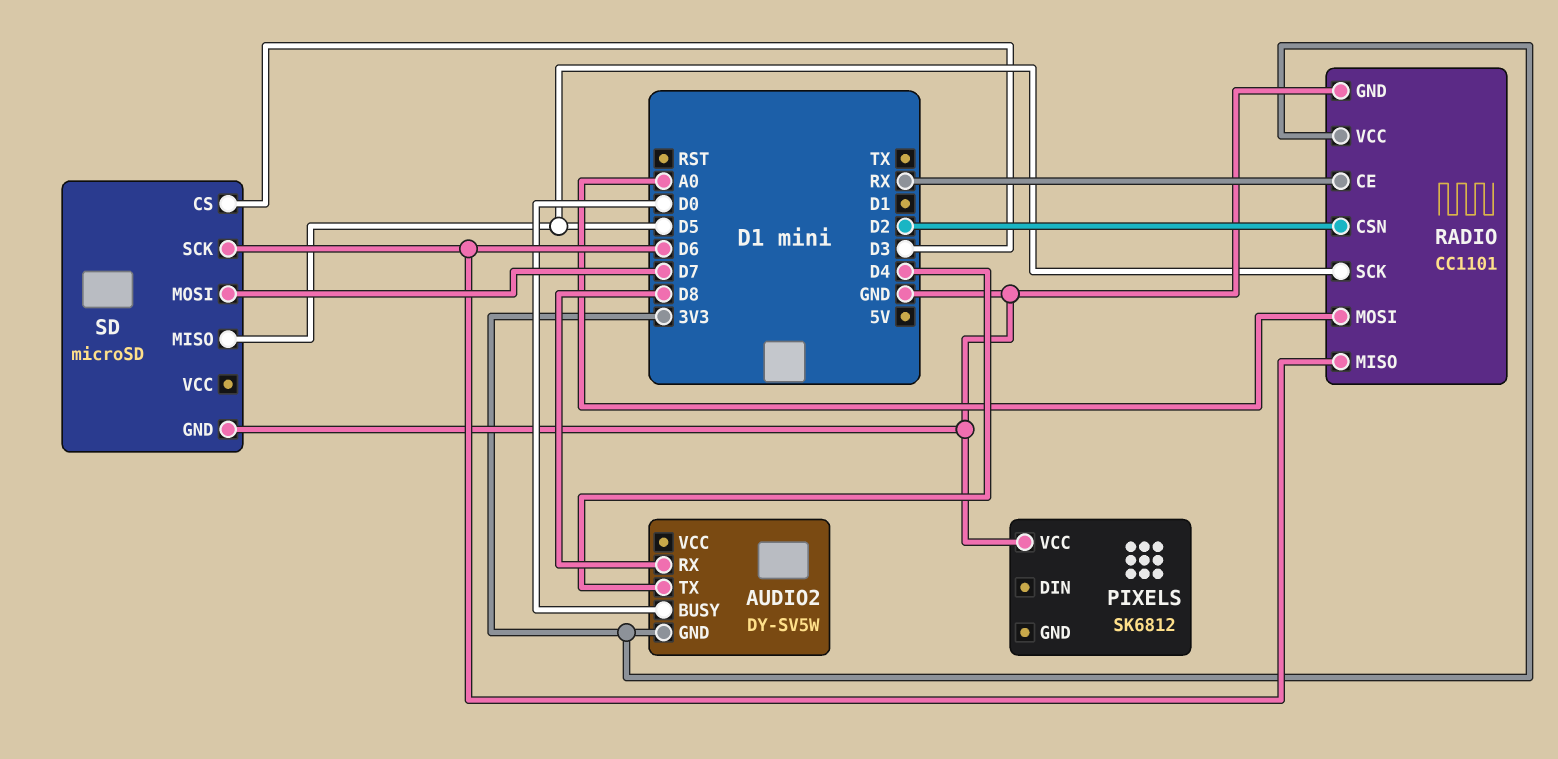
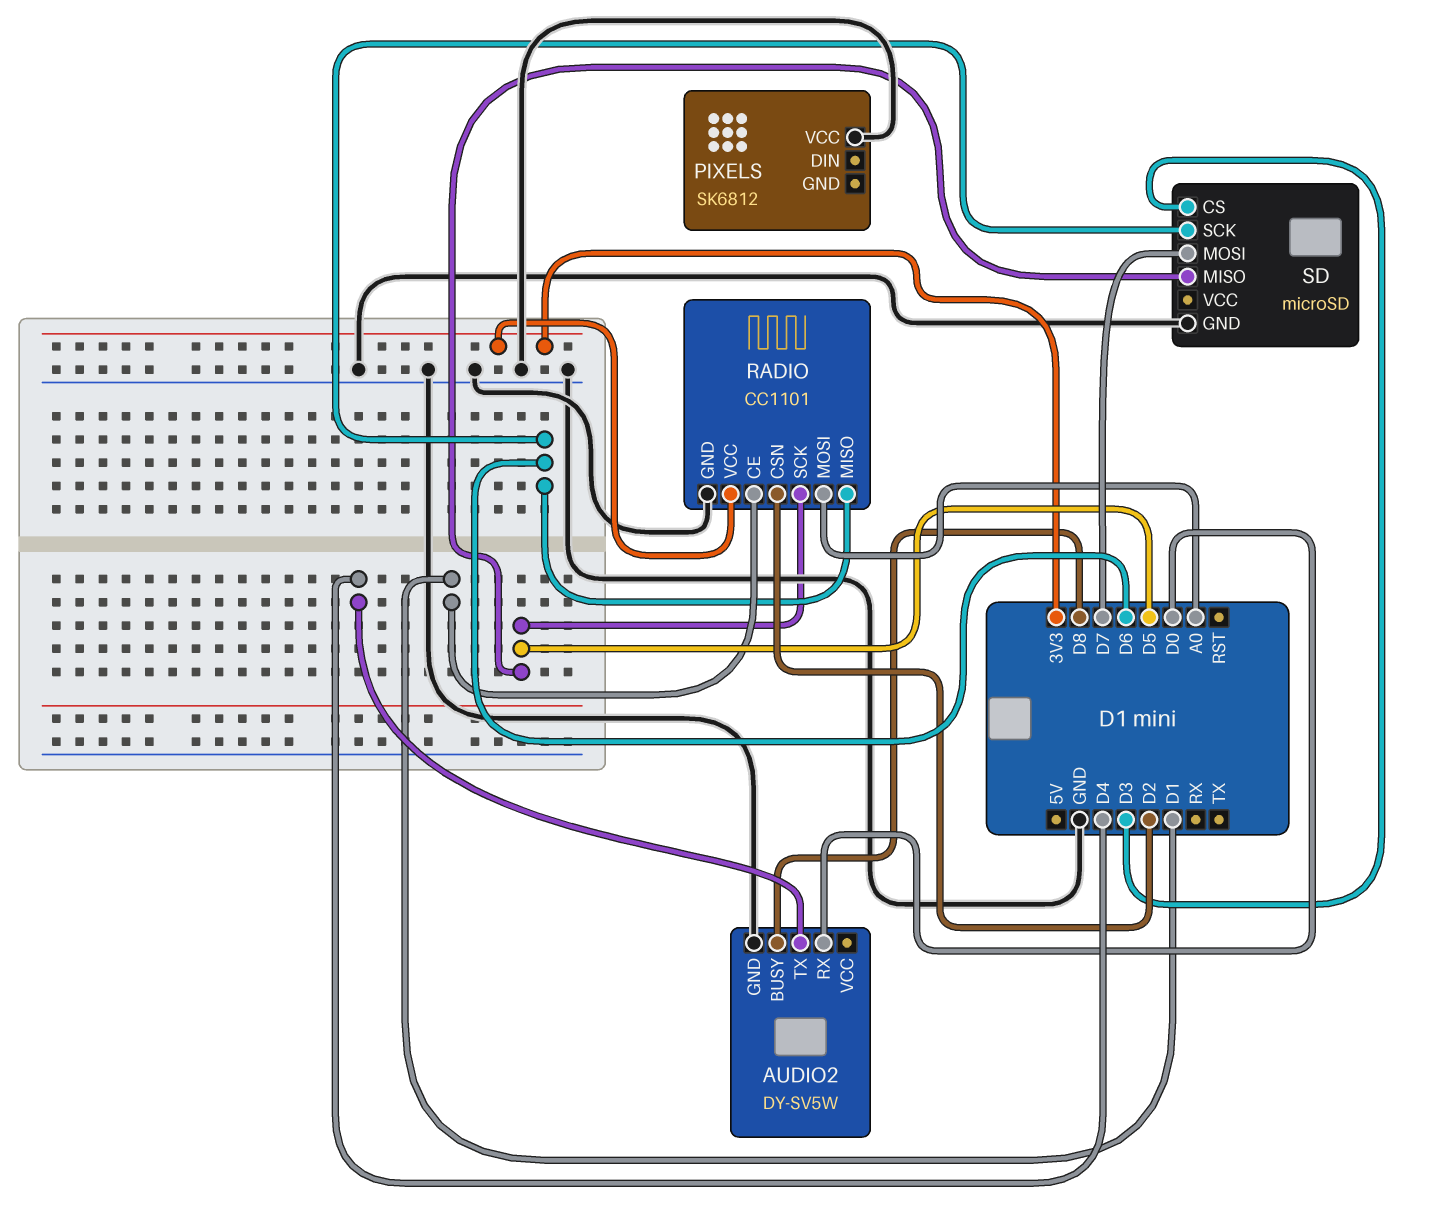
AUDIO2 pin BUSY: D0 -> D8
AUDIO2 pin GND: 3V3 -> GND
AUDIO2 pin RX: D8 -> D0
RADIO pin CE: RX -> D1

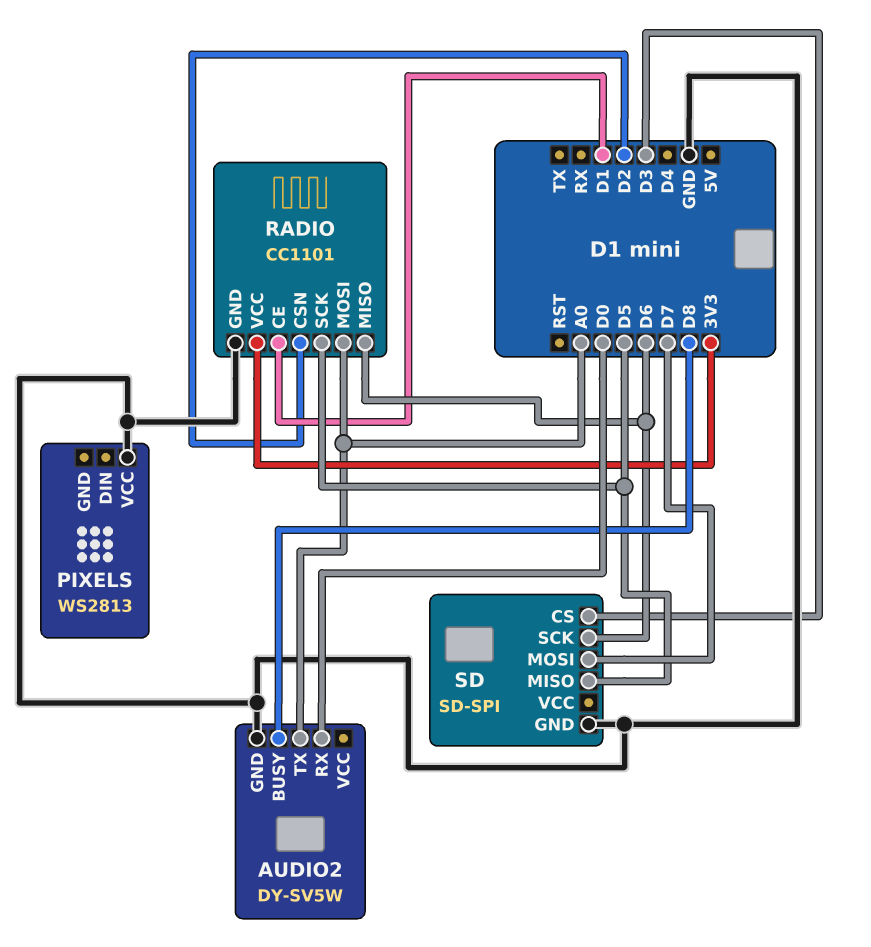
AUDIO2 pin TX: D4 -> A0
PIXELS: SK6812 -> WS2813
SD: microSD -> SD-SPI

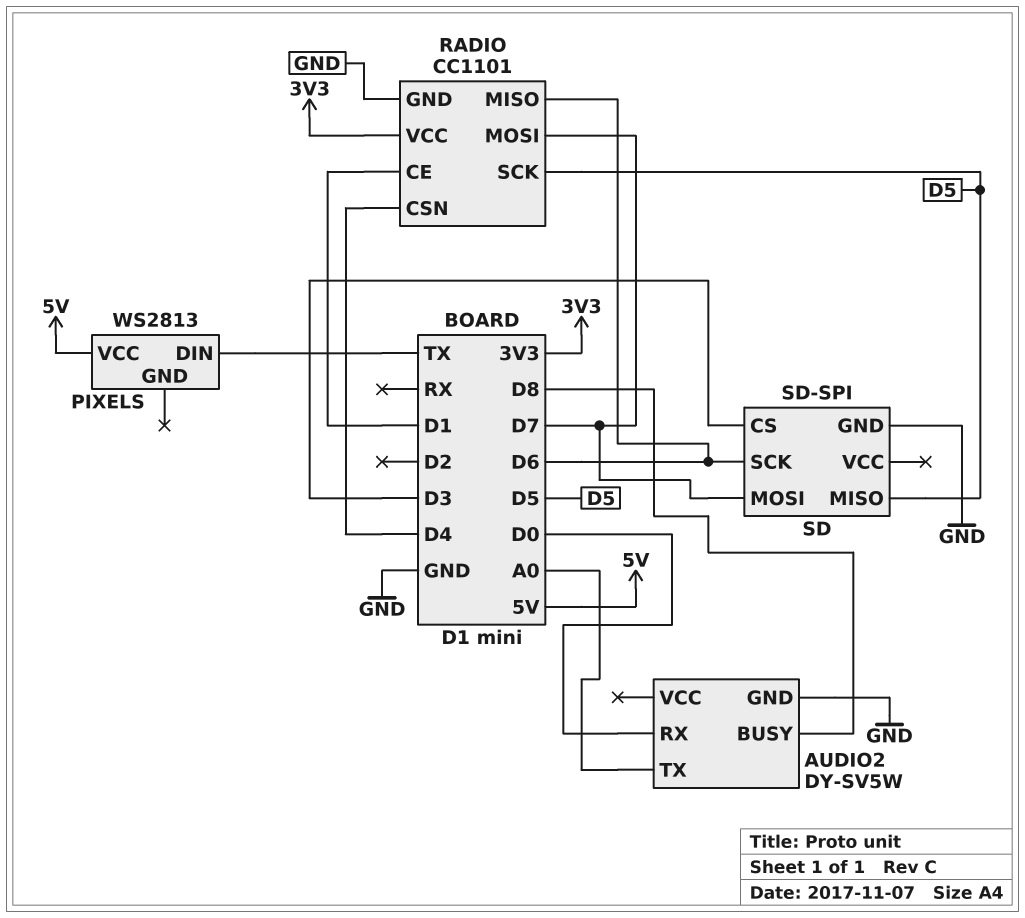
PIXELS pin DIN: none -> TX
PIXELS pin VCC: GND -> 5V
RADIO pin CSN: D2 -> D4
RADIO pin MOSI: A0 -> D7

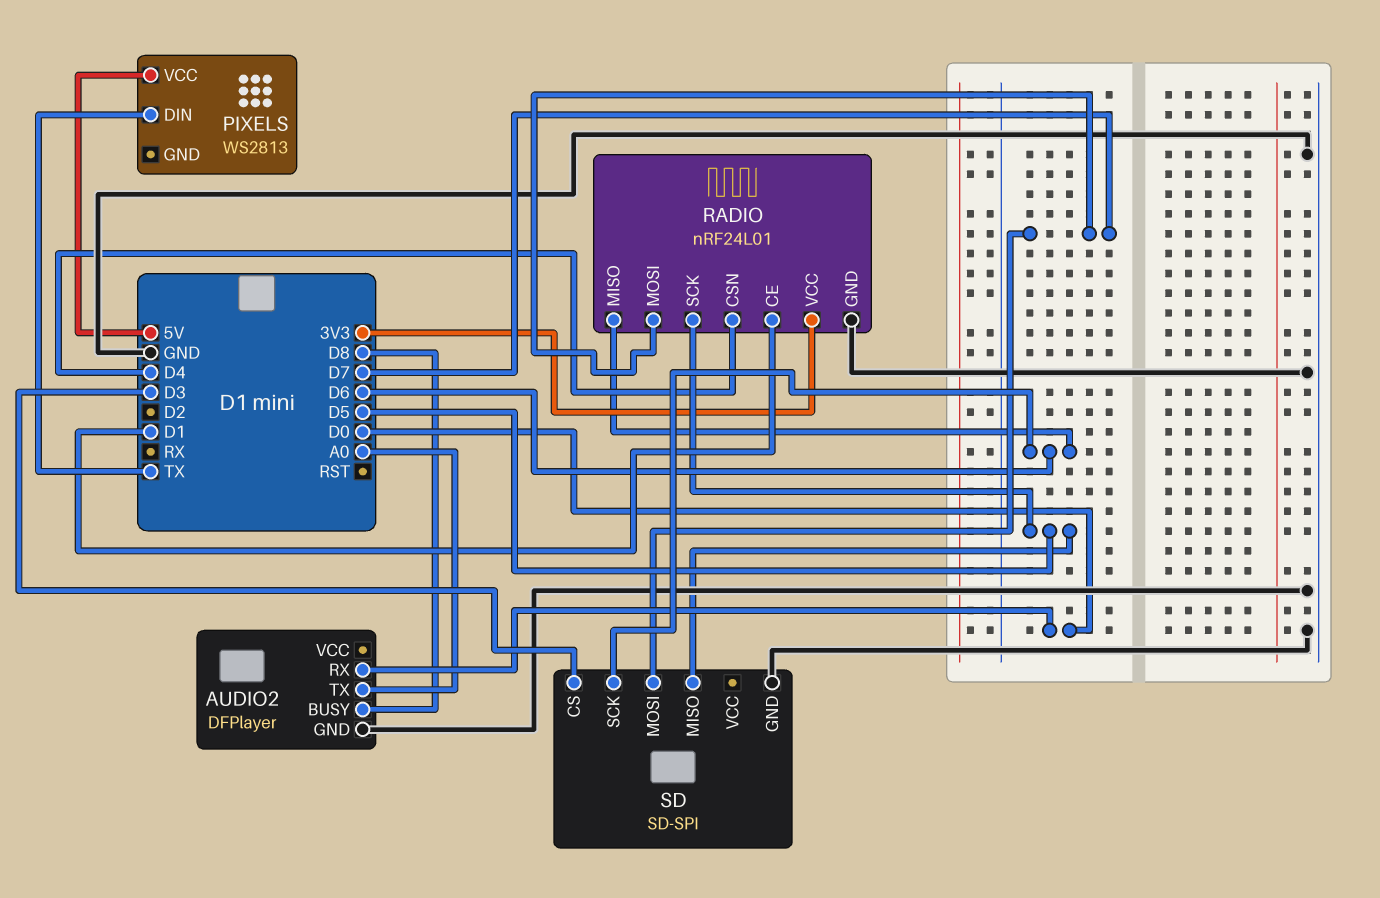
AUDIO2: DY-SV5W -> DFPlayer
RADIO: CC1101 -> nRF24L01

